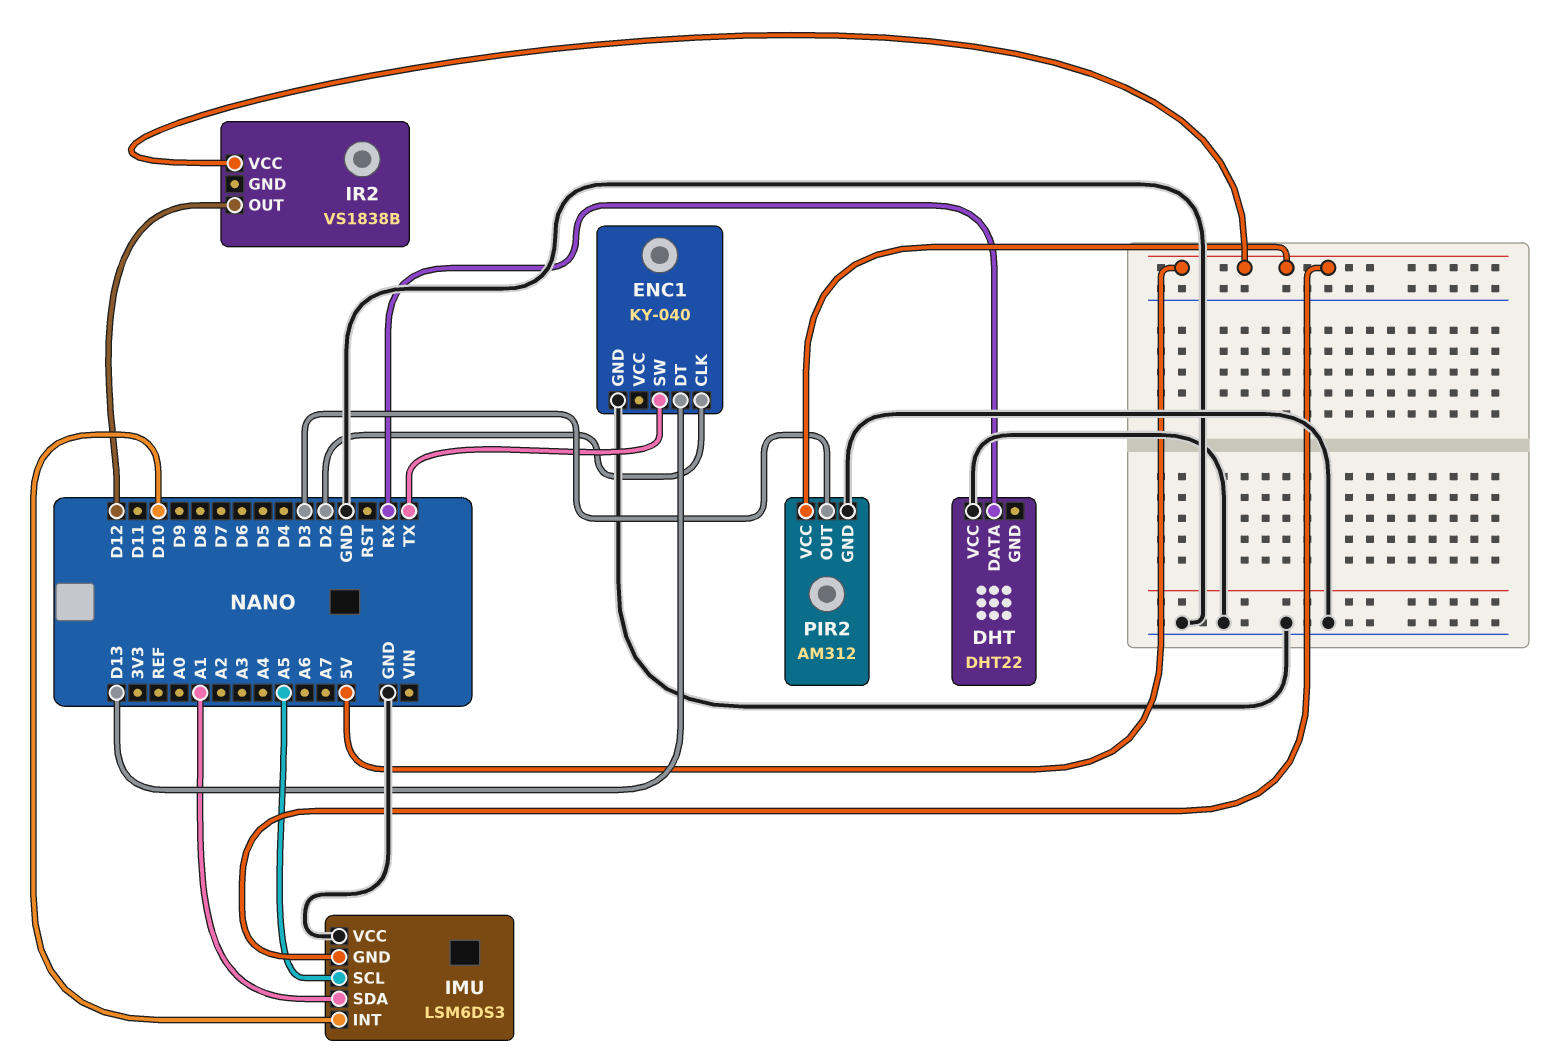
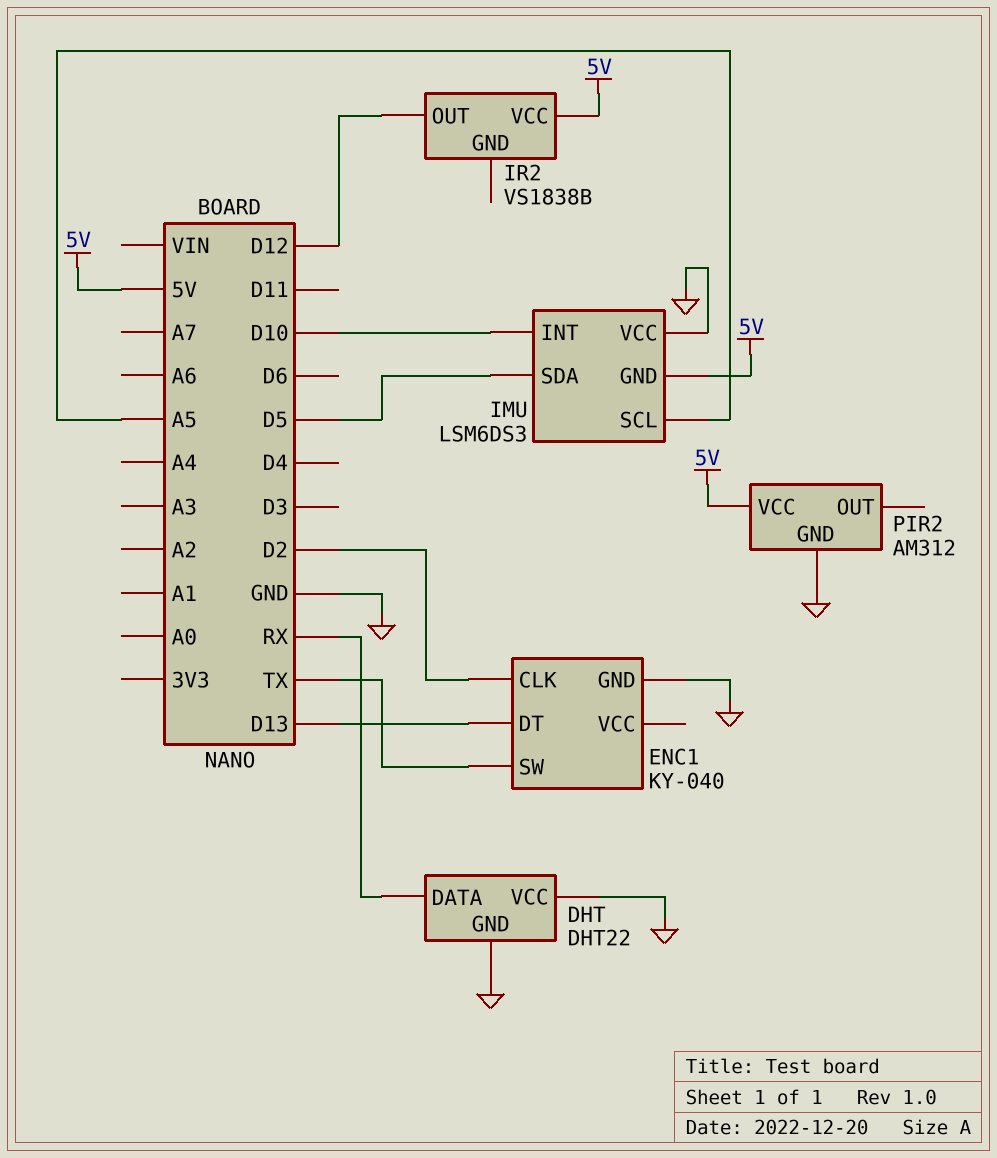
DHT pin GND: none -> GND
IMU pin SDA: A1 -> D5
PIR2 pin OUT: D3 -> none

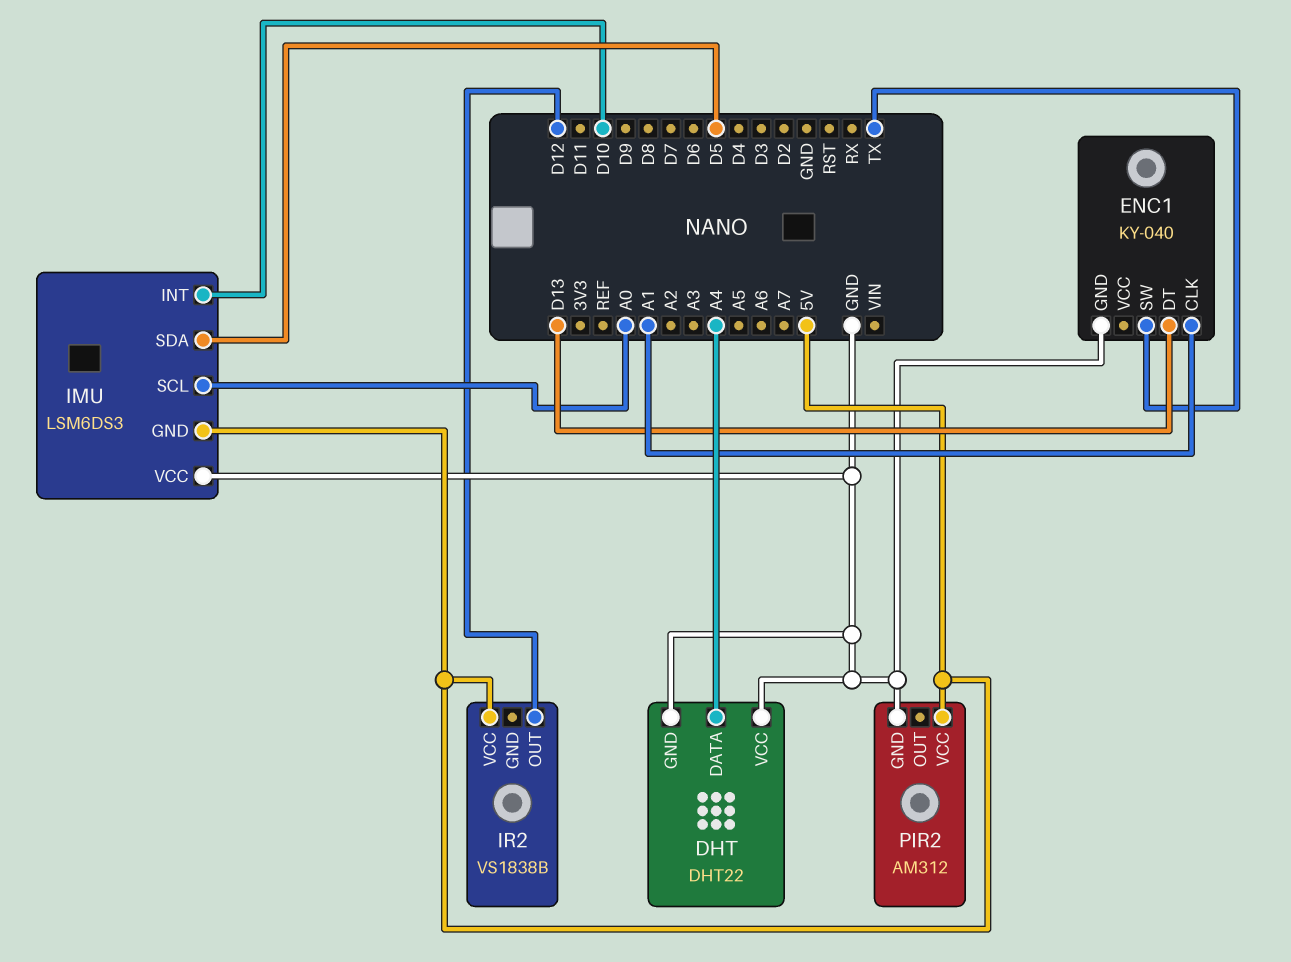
DHT pin DATA: RX -> A4
ENC1 pin CLK: D2 -> A1
IMU pin SCL: A5 -> A0

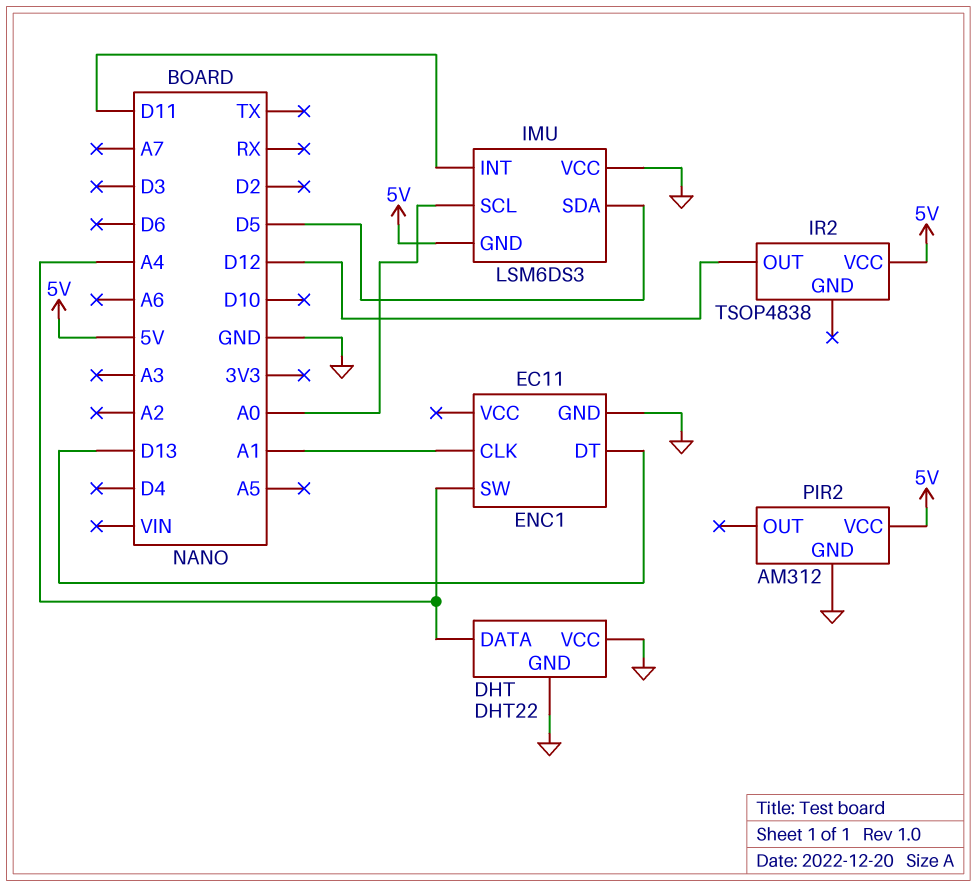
ENC1: KY-040 -> EC11
ENC1 pin SW: TX -> A4
IMU pin INT: D10 -> D11
IR2: VS1838B -> TSOP4838

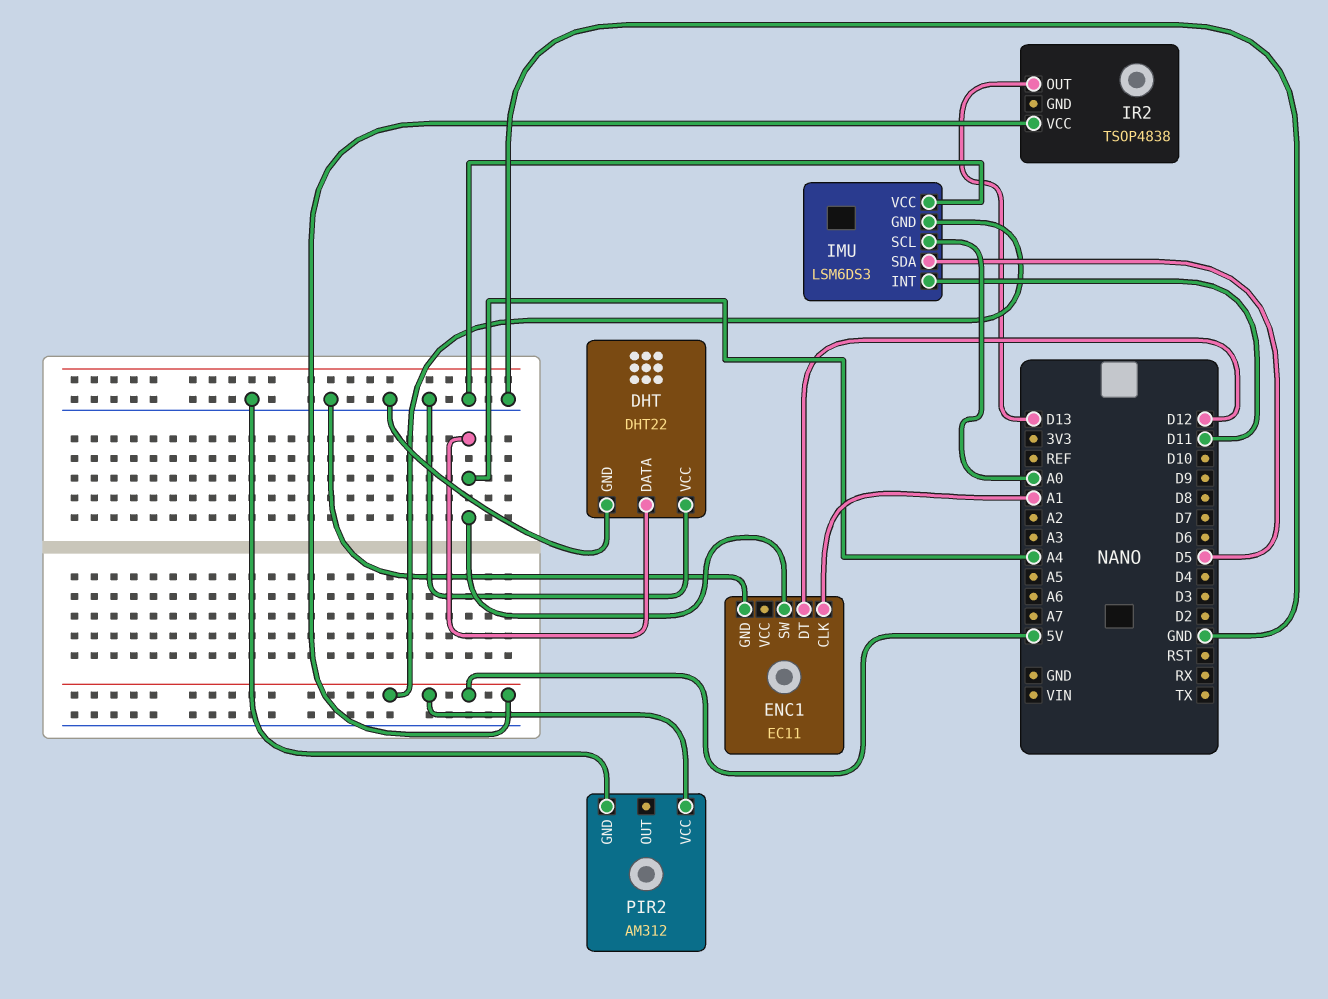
ENC1 pin DT: D13 -> D12
IR2 pin OUT: D12 -> D13

